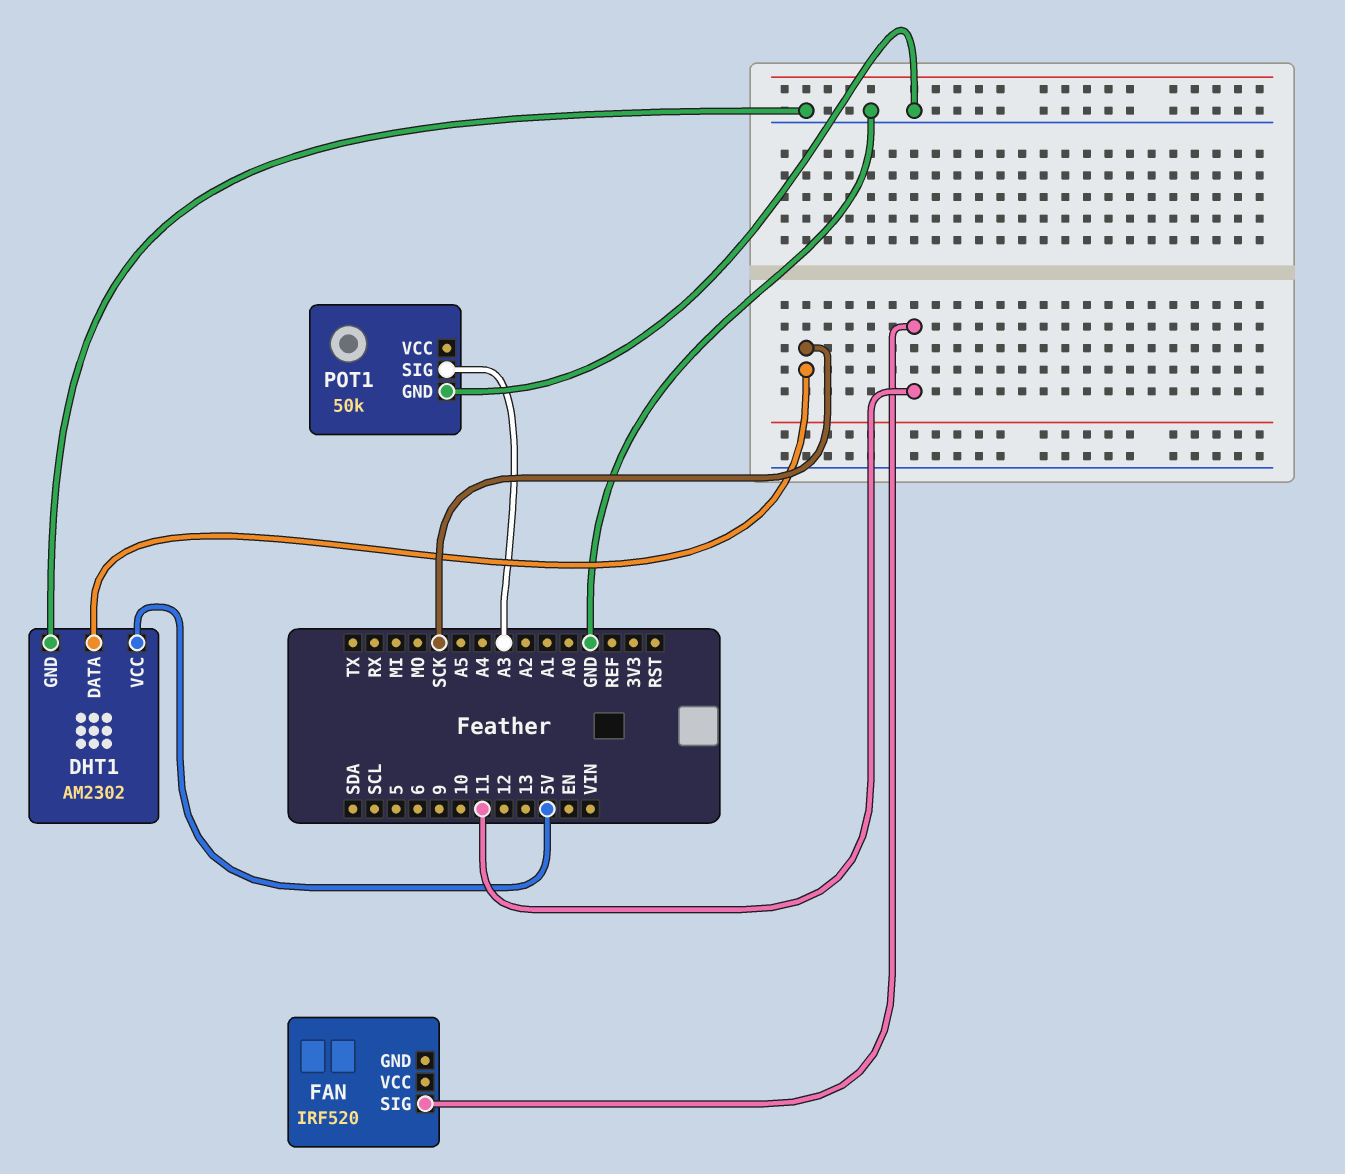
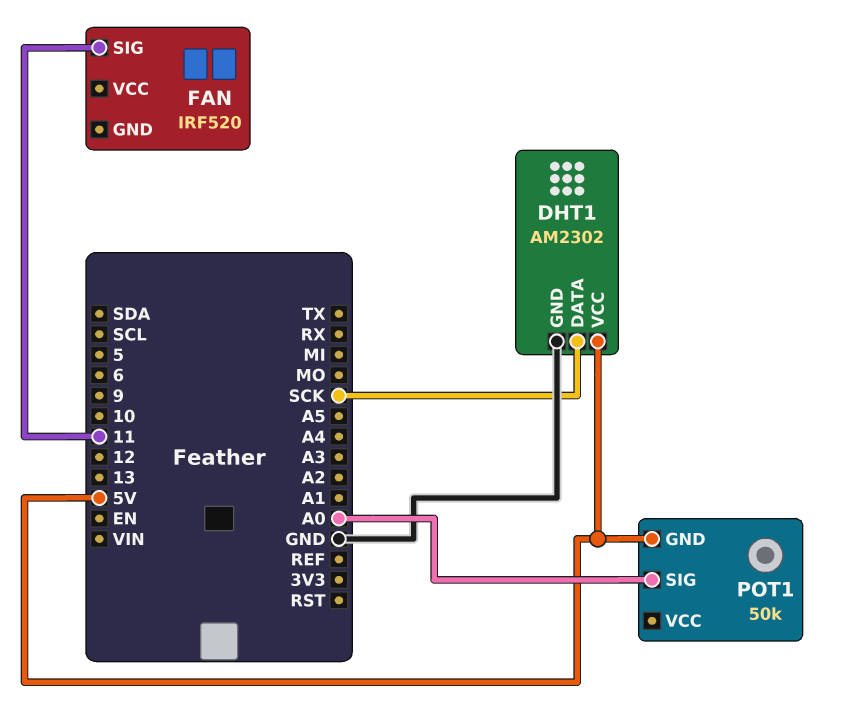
POT1 pin GND: GND -> 5V
POT1 pin SIG: A3 -> A0

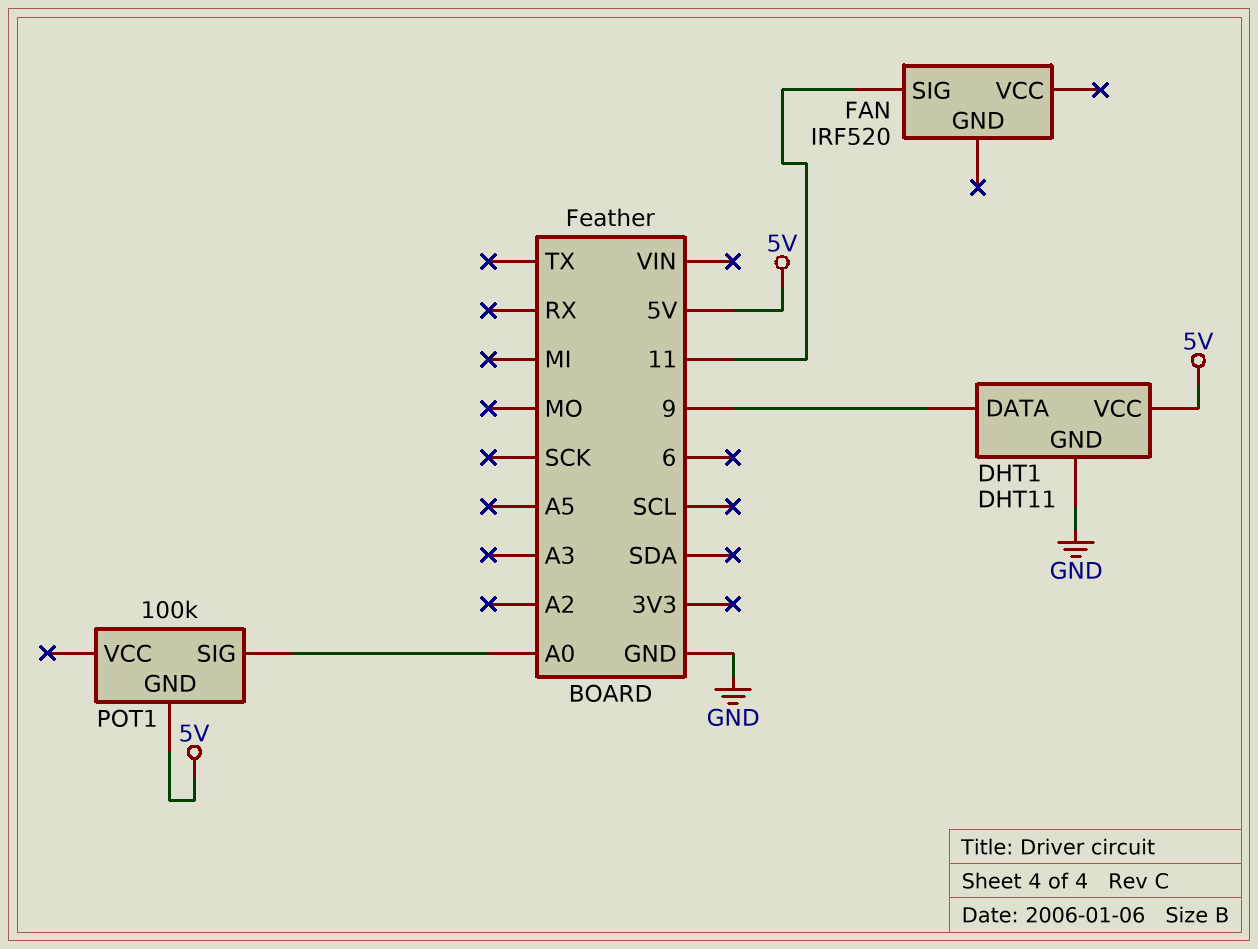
DHT1: AM2302 -> DHT11
DHT1 pin DATA: SCK -> 9
POT1: 50k -> 100k

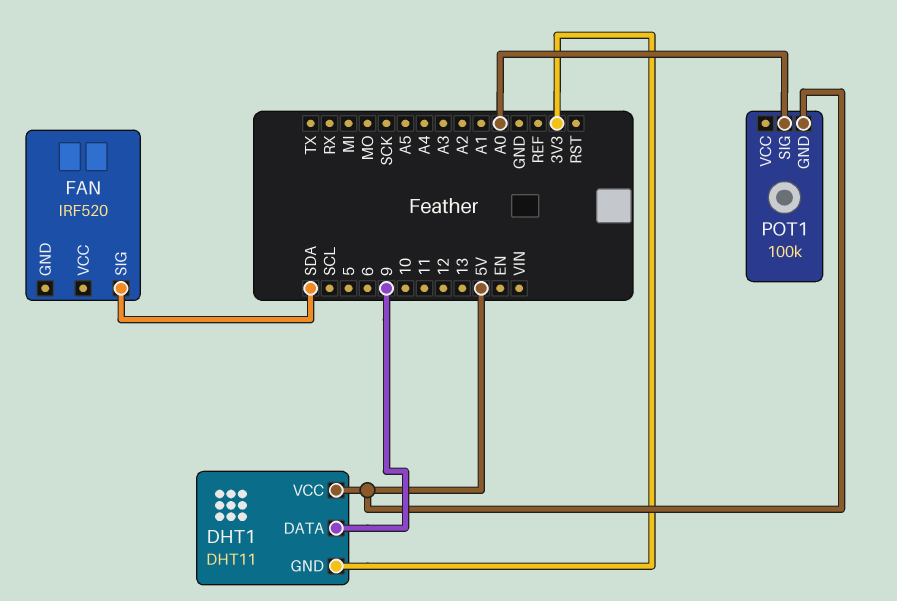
DHT1 pin GND: GND -> 3V3
FAN pin SIG: 11 -> SDA

